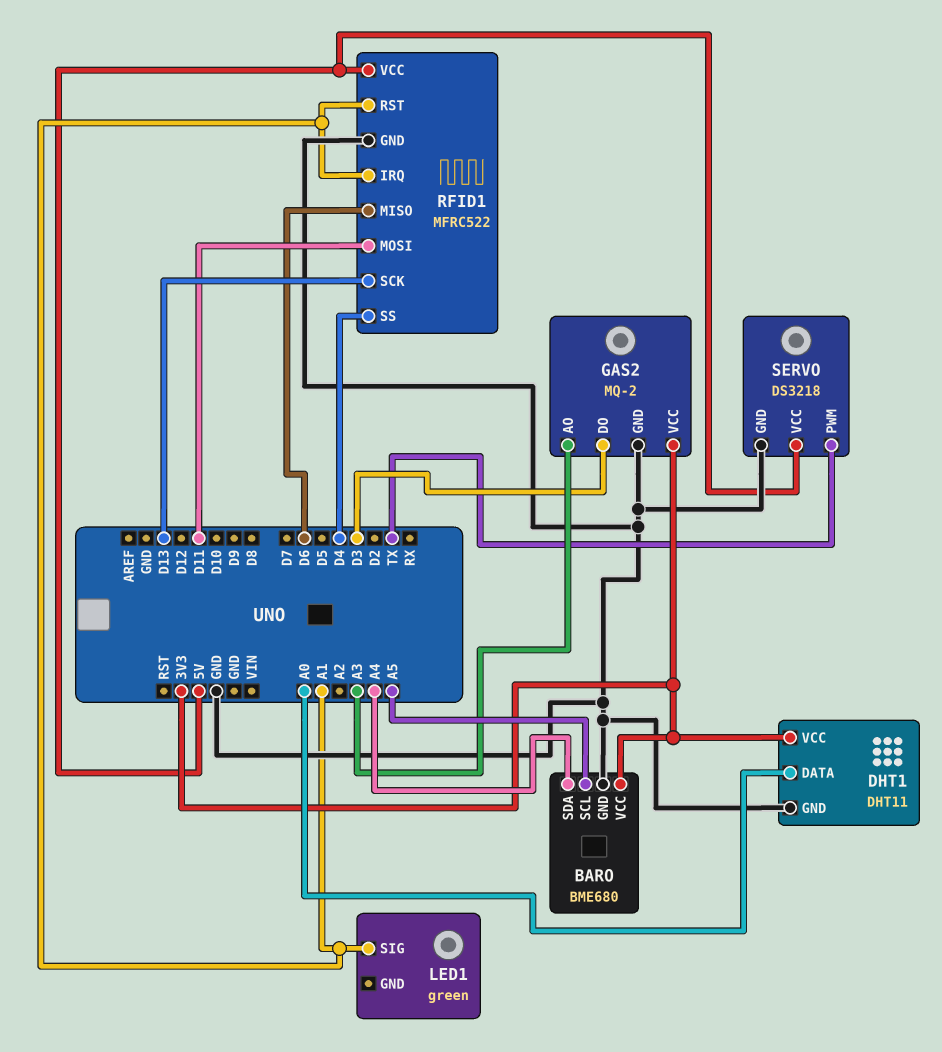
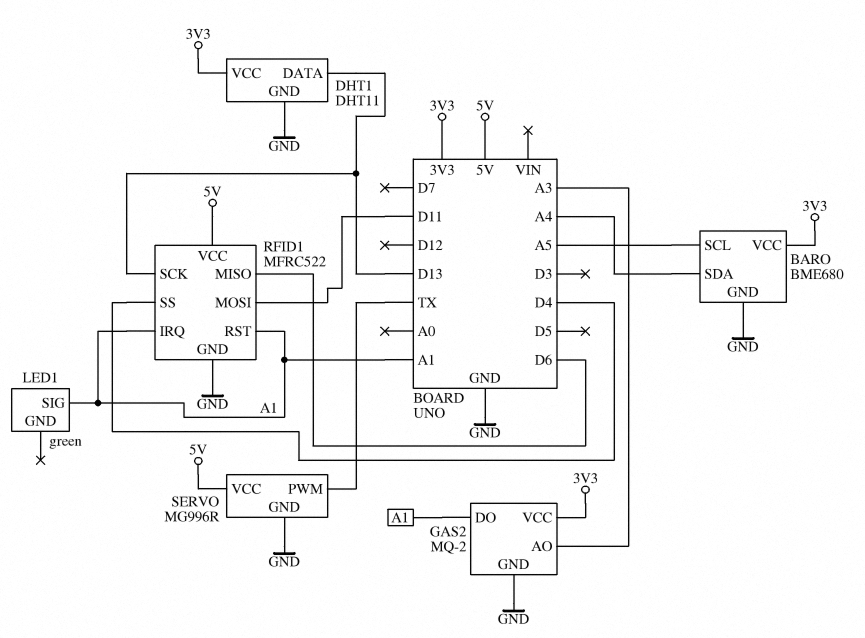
DHT1 pin DATA: A0 -> D13
GAS2 pin DO: D3 -> A1
SERVO: DS3218 -> MG996R

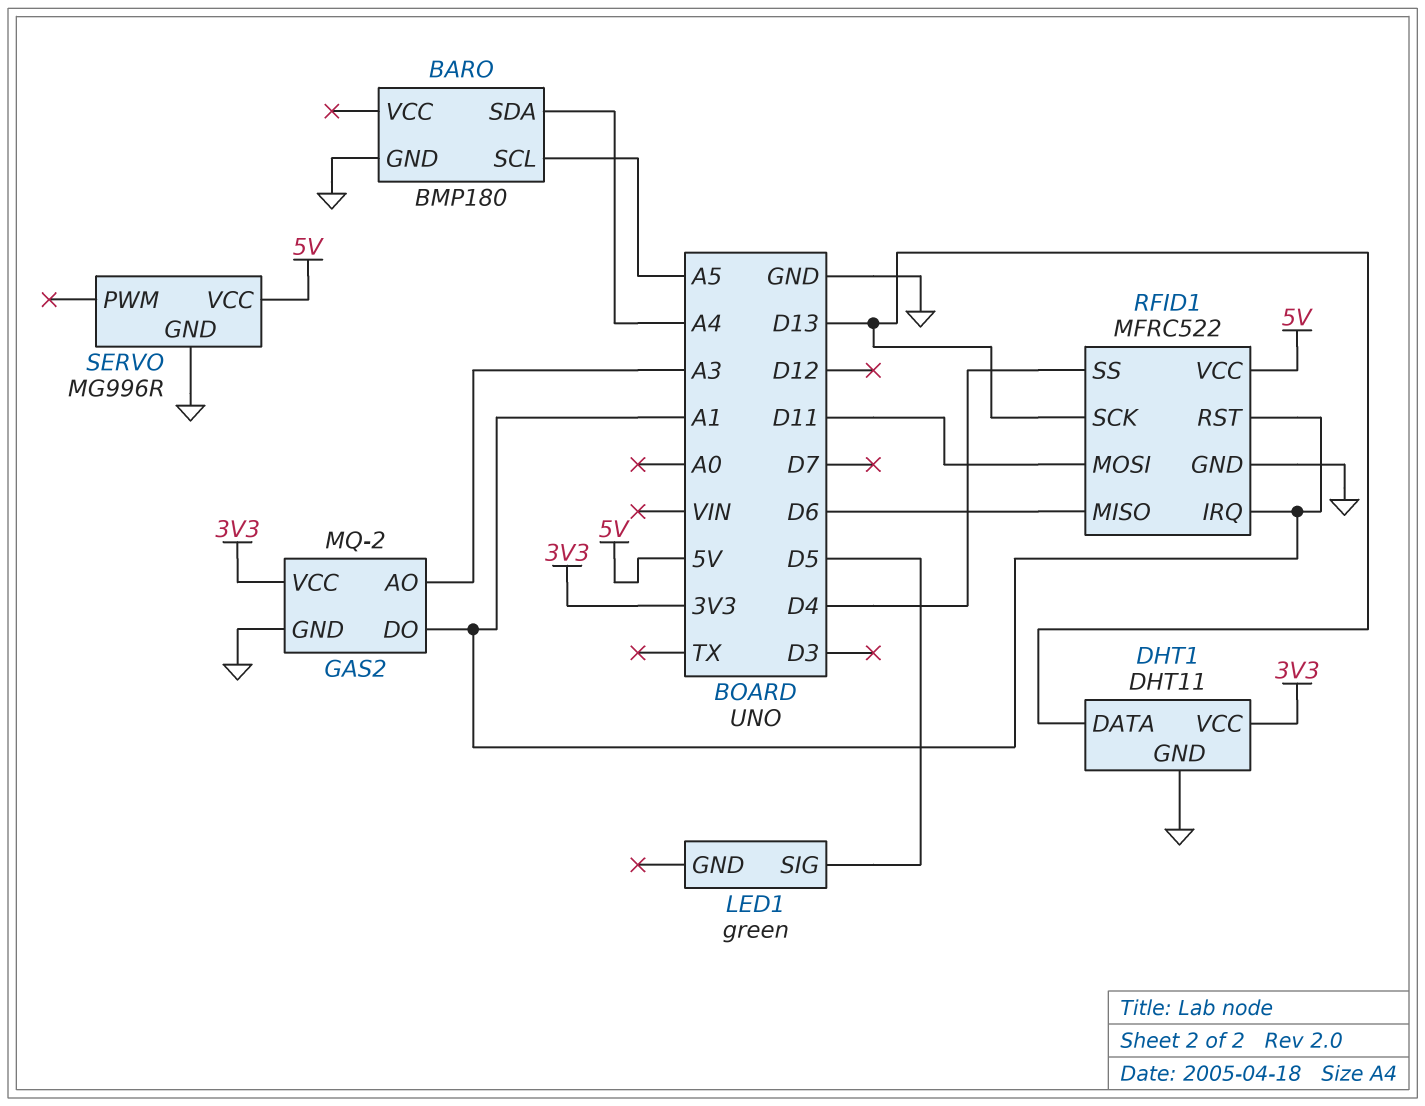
BARO: BME680 -> BMP180
BARO pin VCC: 3V3 -> none
LED1 pin SIG: A1 -> D5
SERVO pin PWM: TX -> none

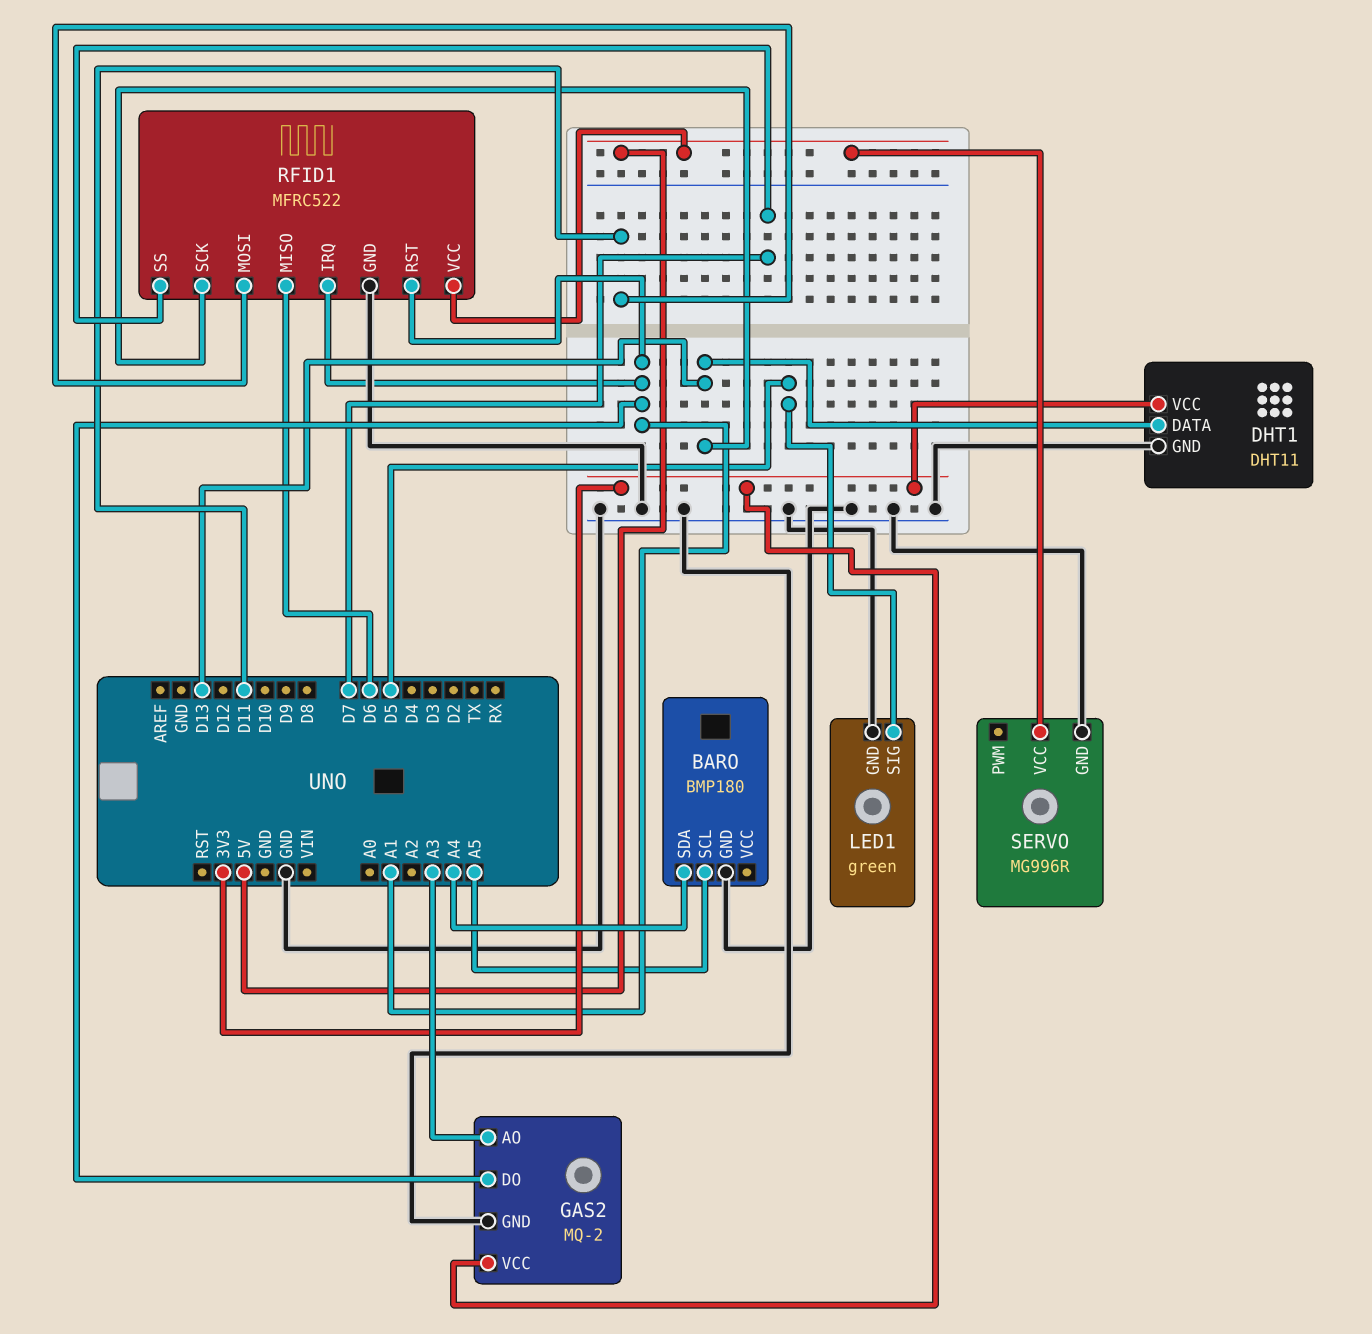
LED1 pin GND: none -> GND
RFID1 pin SS: D4 -> D7

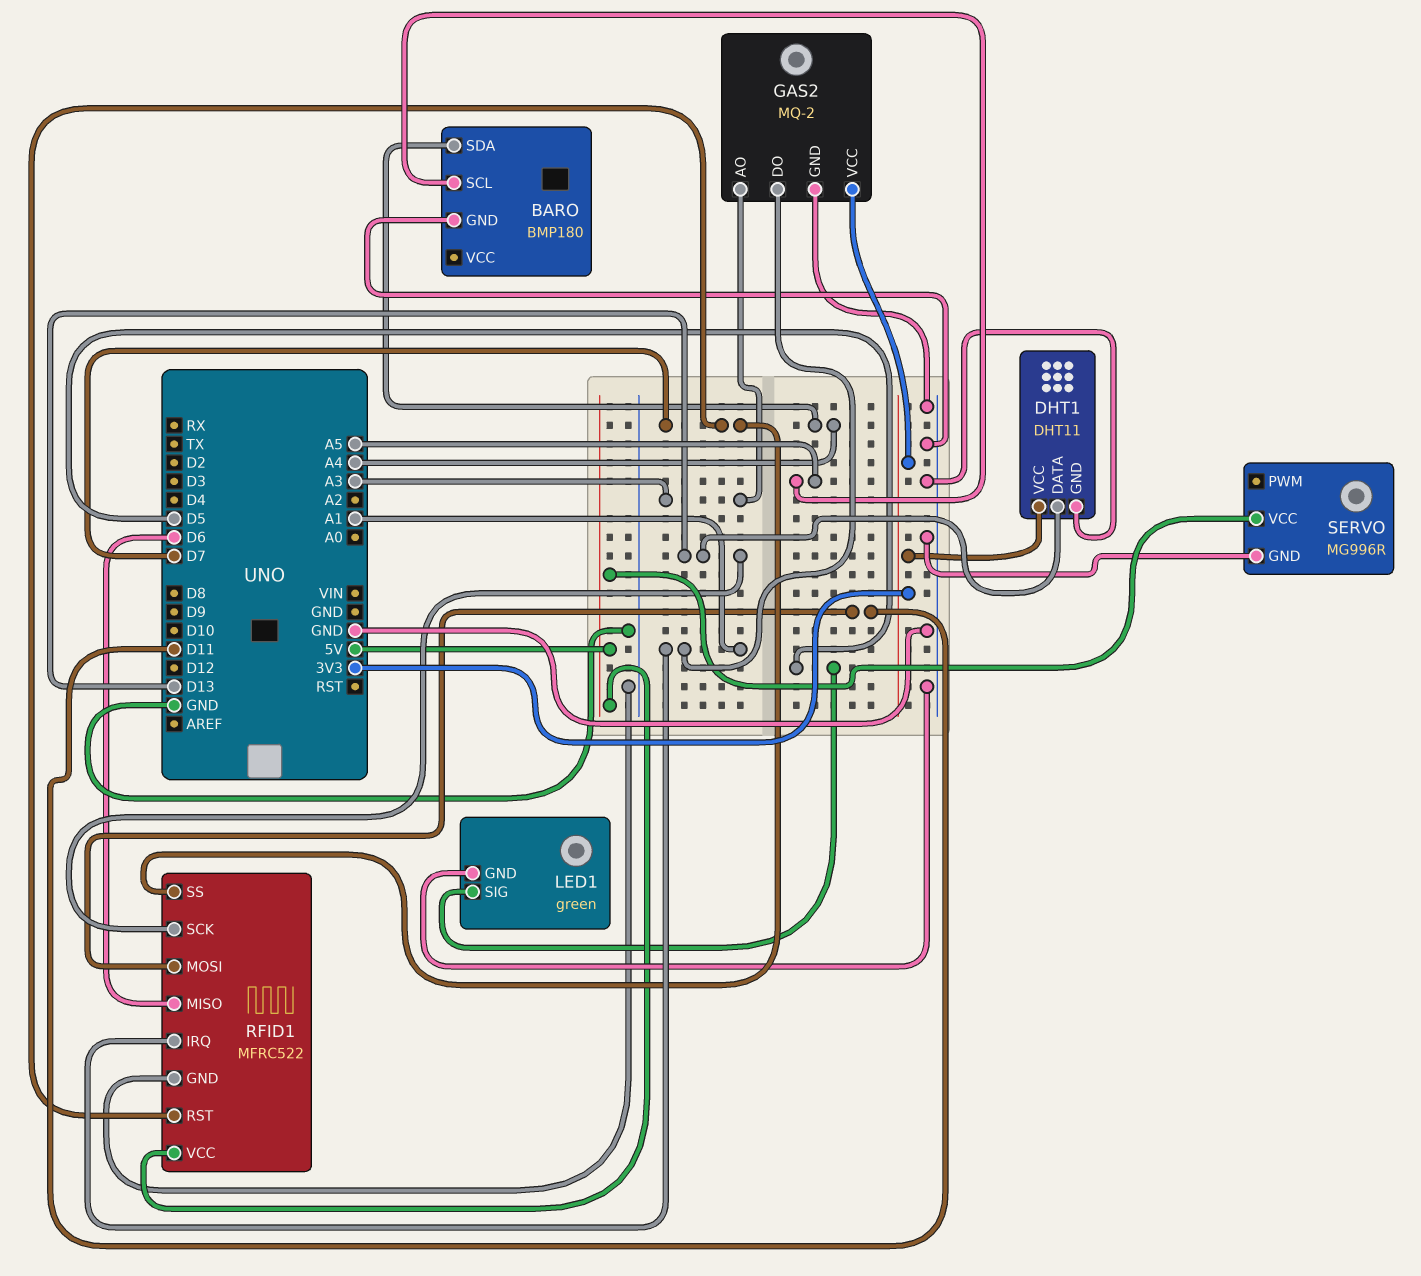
RFID1 pin RST: A1 -> D7

